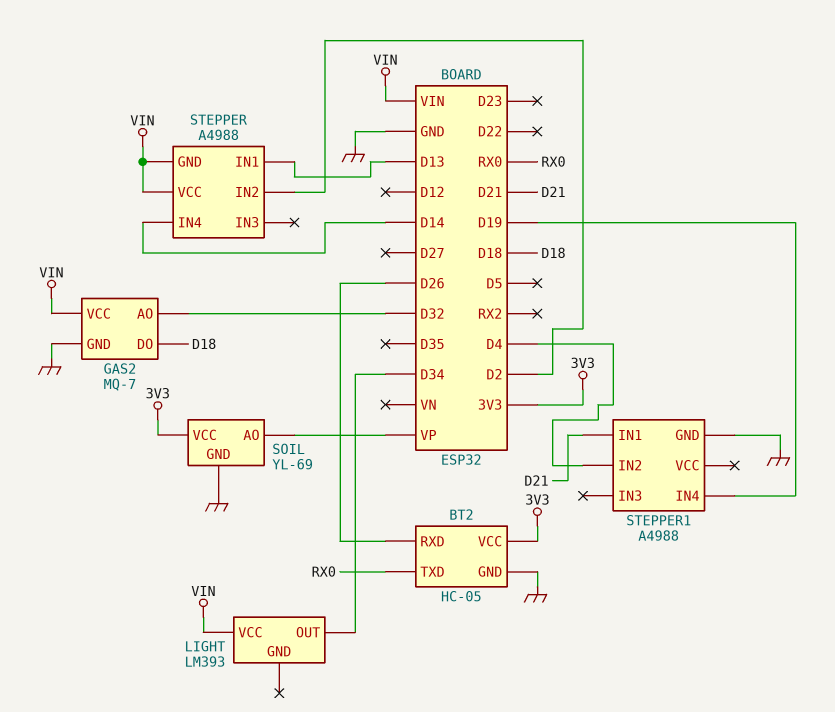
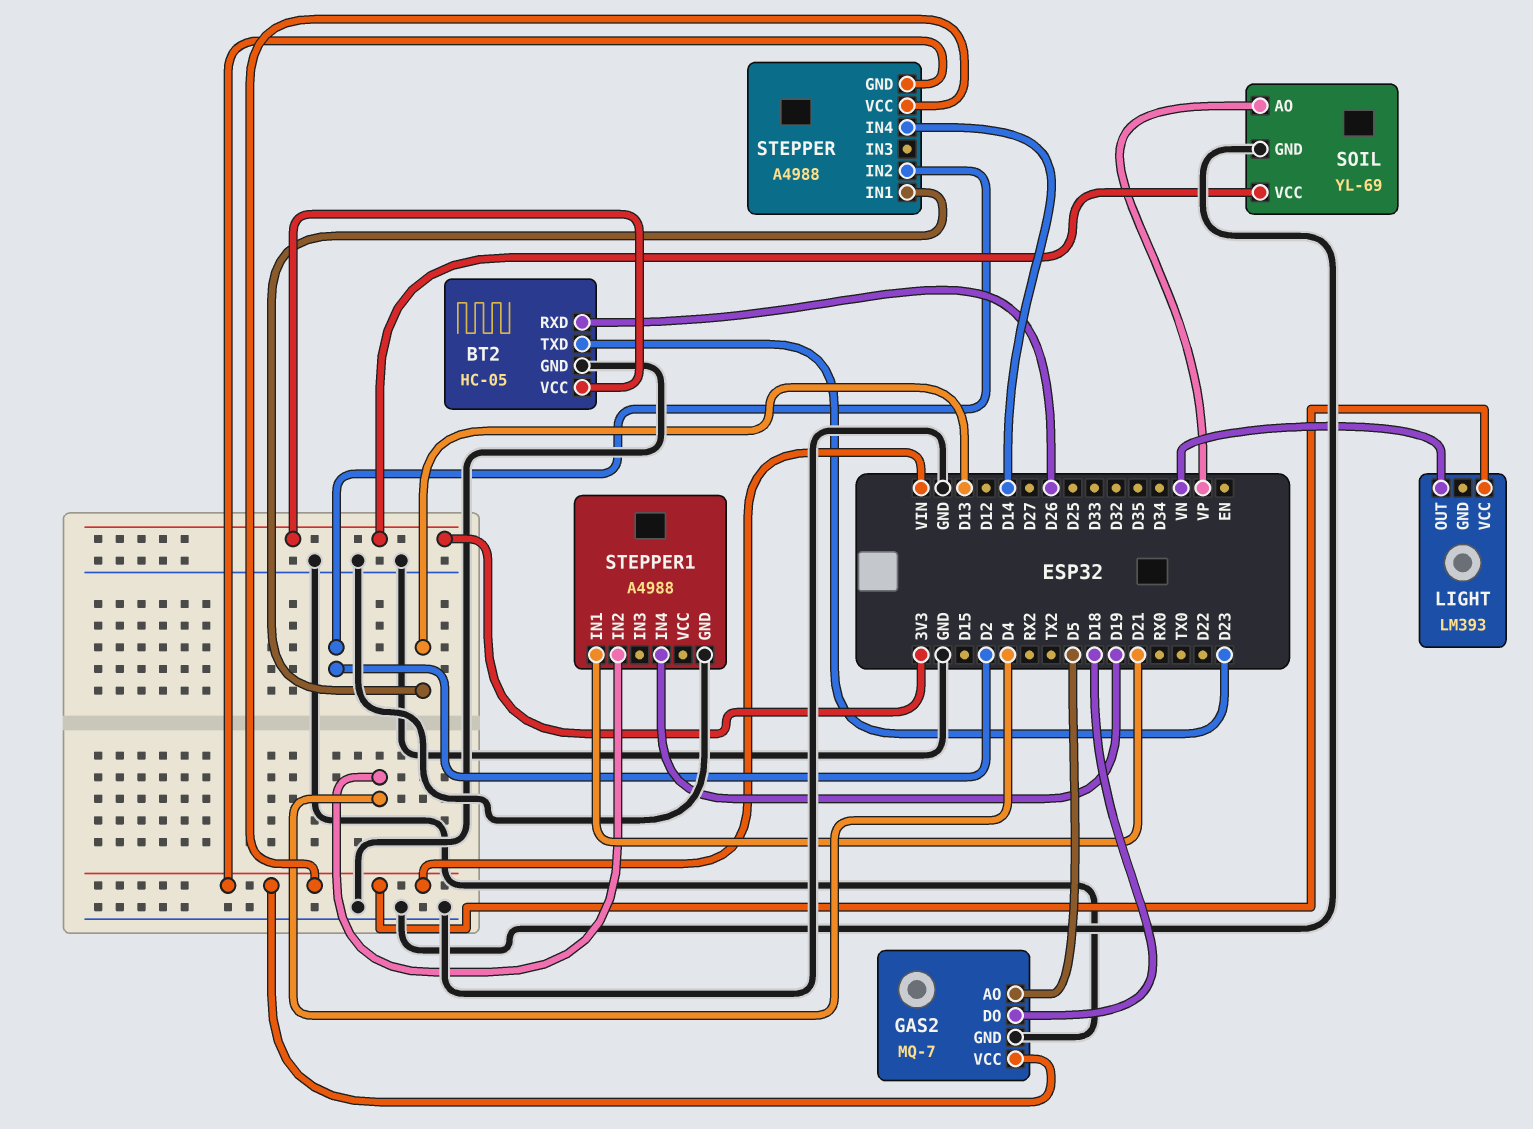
BT2 pin TXD: RX0 -> D23
GAS2 pin AO: D32 -> D5
LIGHT pin OUT: D34 -> VN

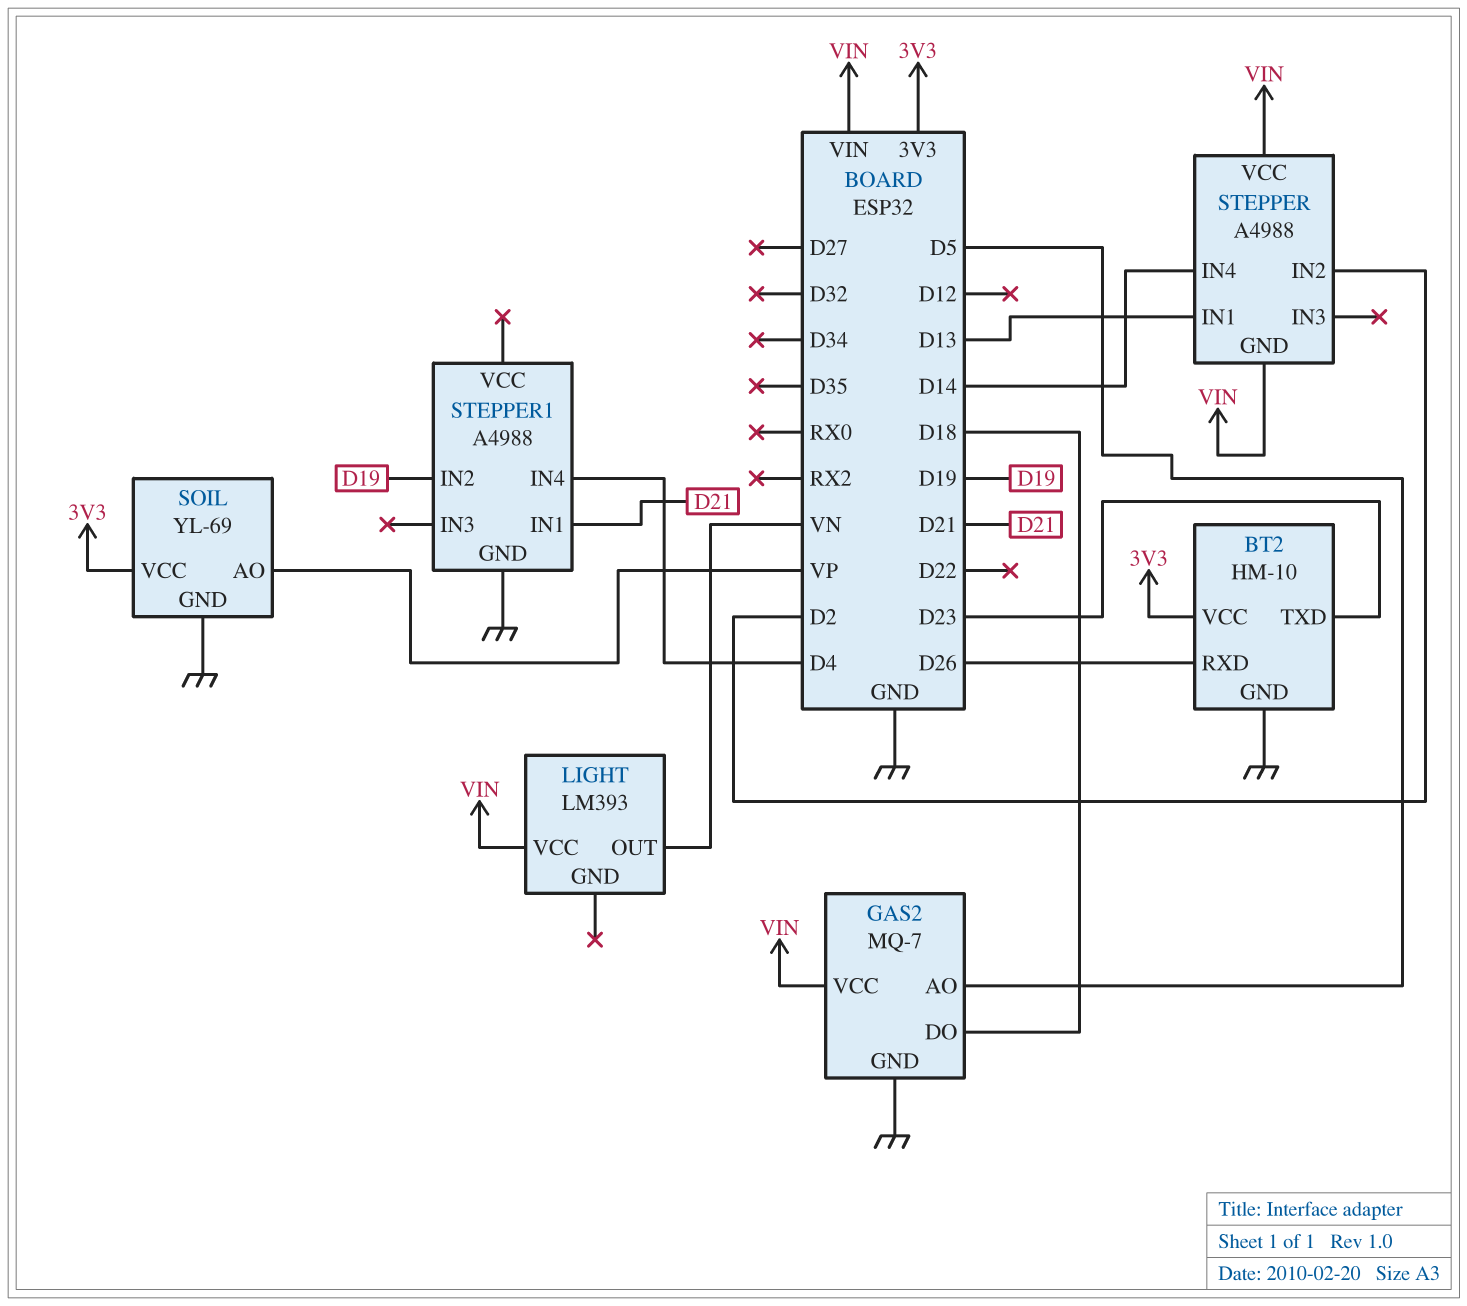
BT2: HC-05 -> HM-10
STEPPER1 pin IN2: D4 -> D19
STEPPER1 pin IN4: D19 -> D4

